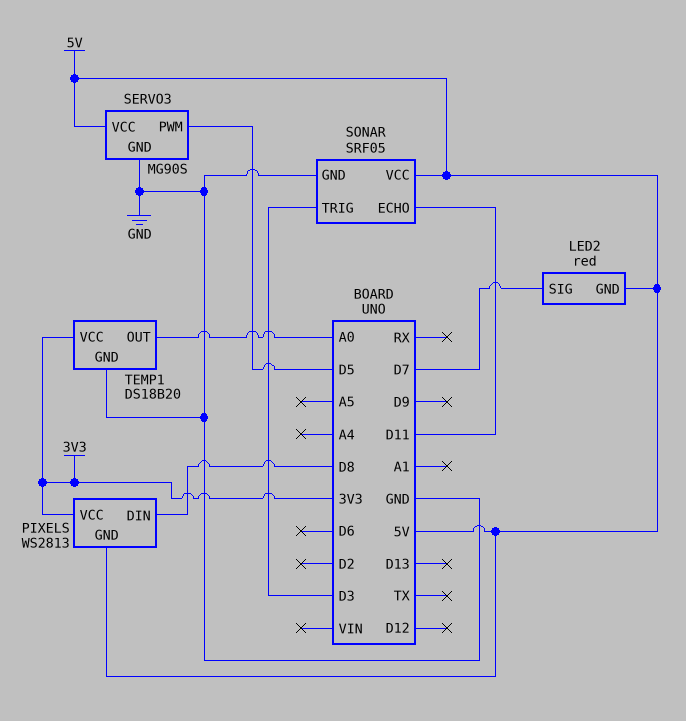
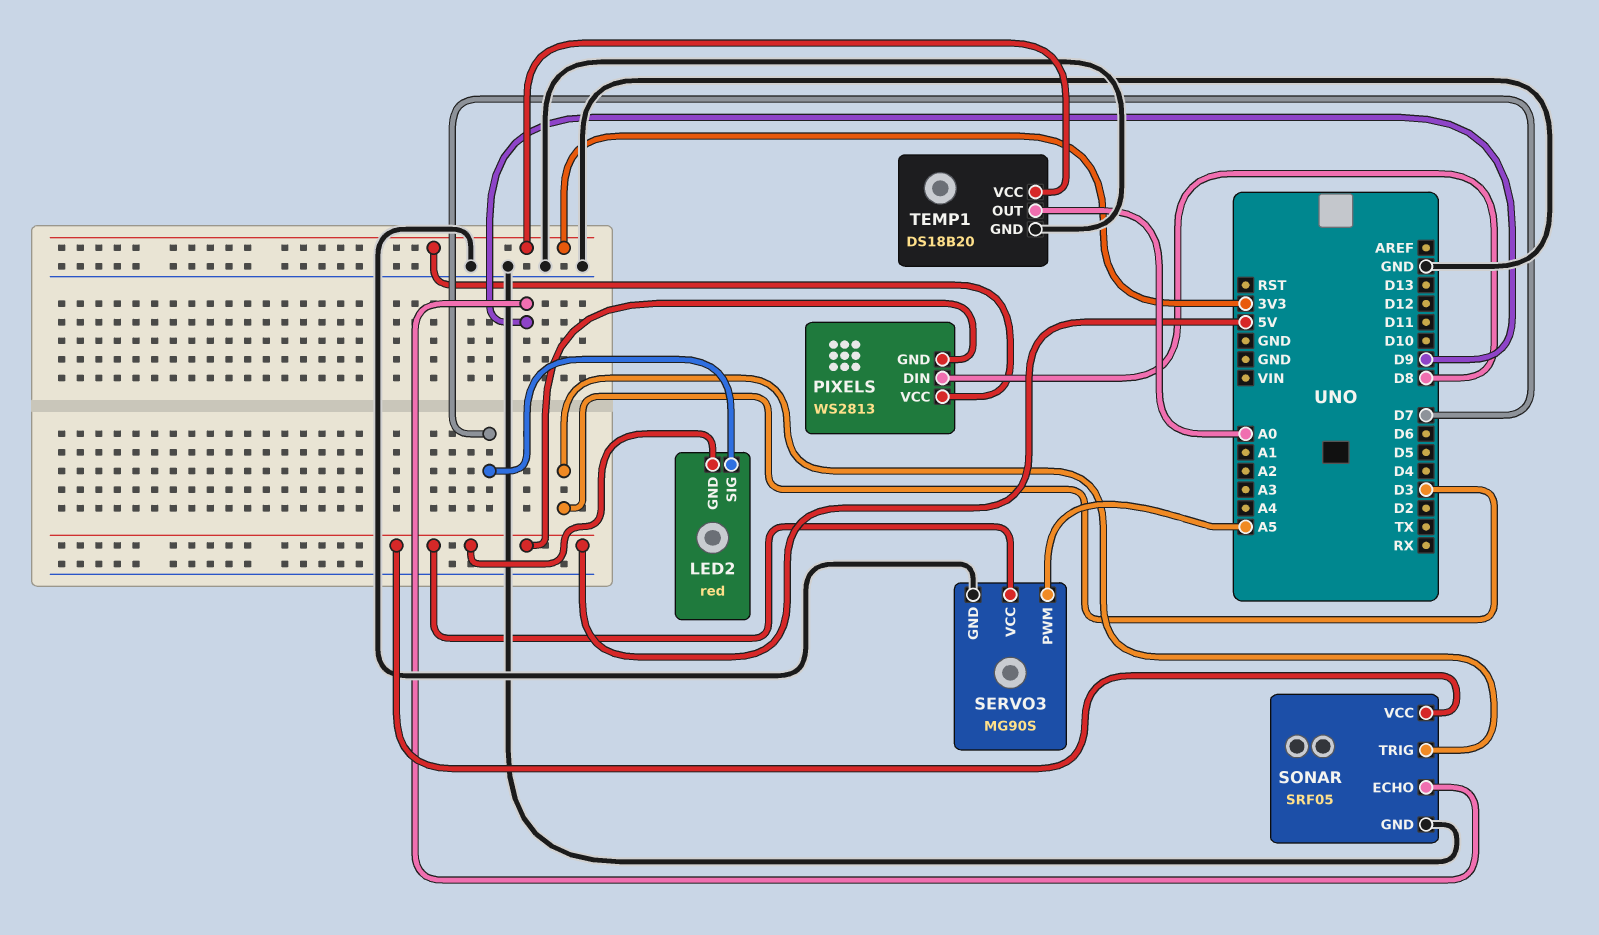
SERVO3 pin PWM: D5 -> A5
SONAR pin ECHO: D11 -> D9

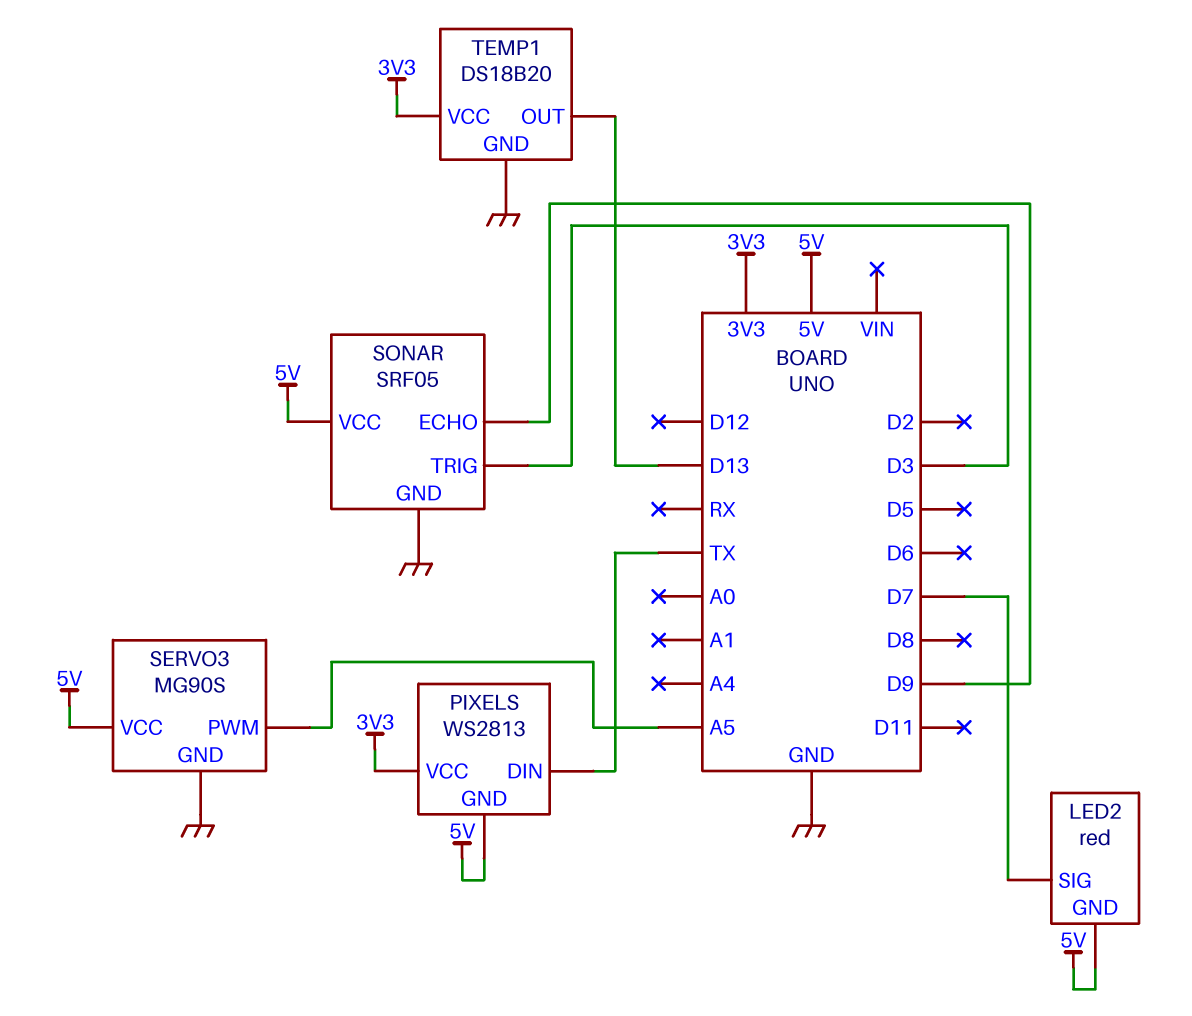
PIXELS pin DIN: D8 -> TX
TEMP1 pin OUT: A0 -> D13

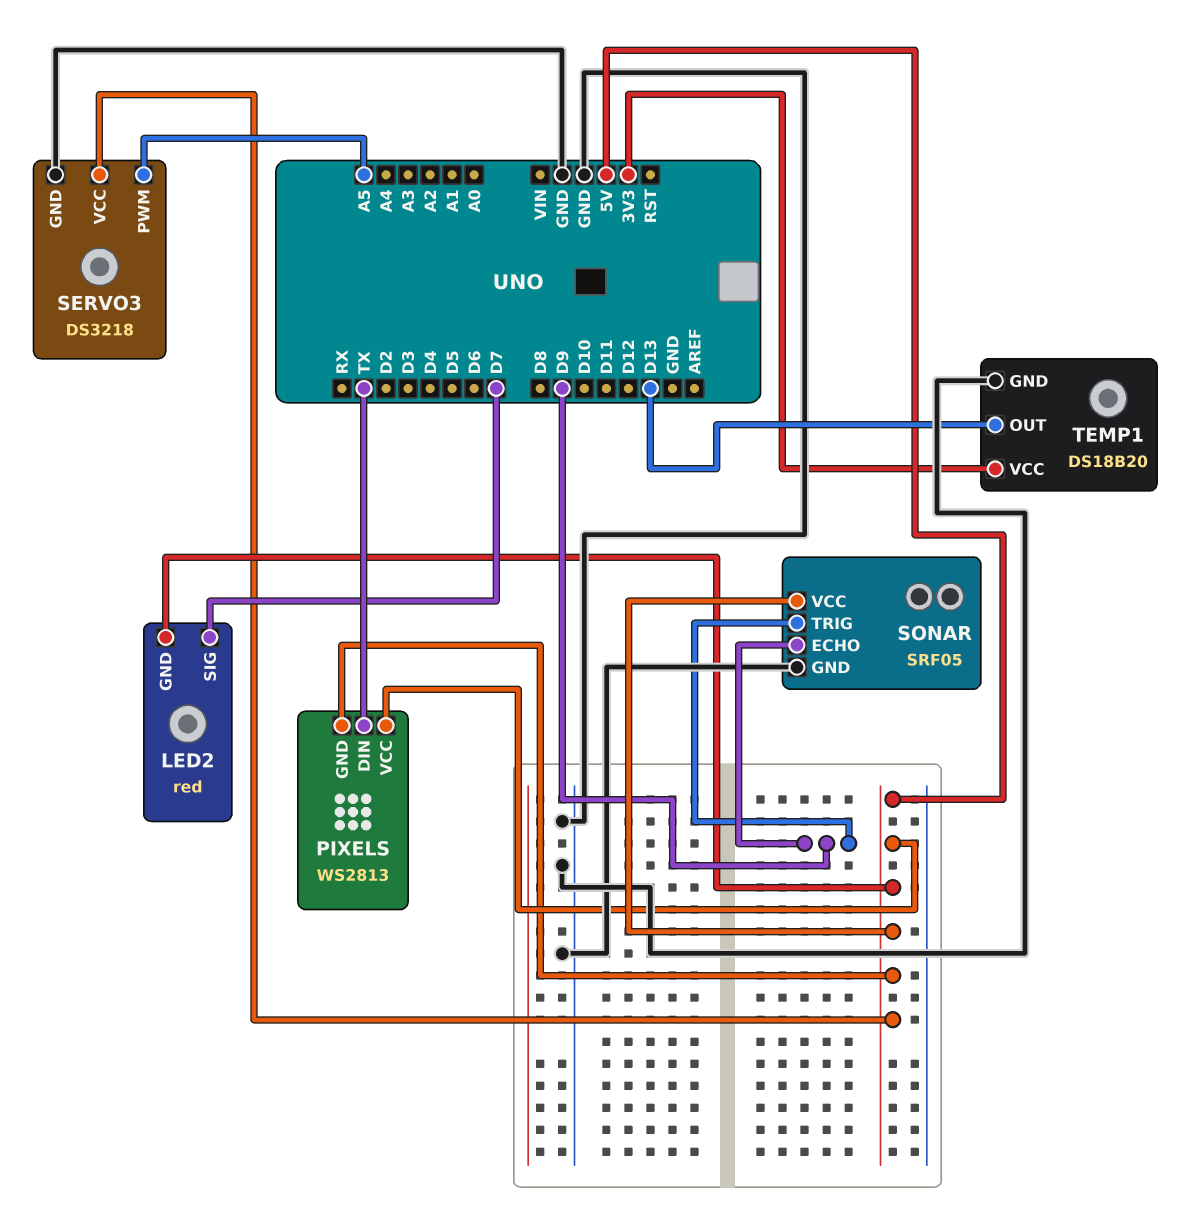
PIXELS pin VCC: 3V3 -> 5V
SERVO3: MG90S -> DS3218
SONAR pin TRIG: D3 -> D9

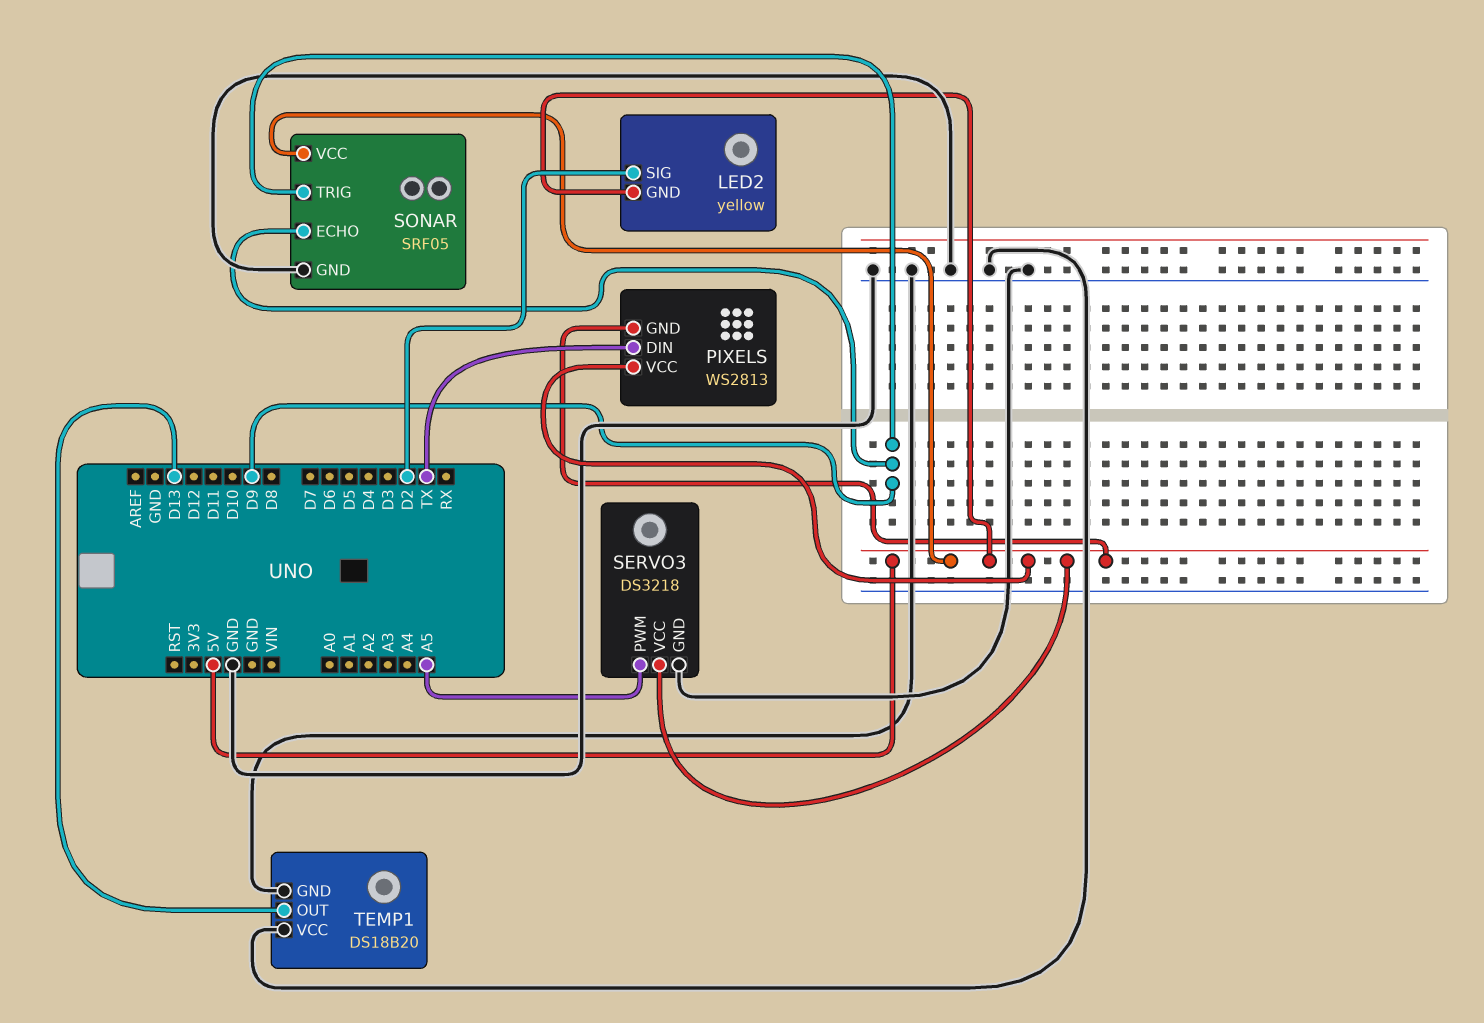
LED2: red -> yellow
LED2 pin SIG: D7 -> D2
TEMP1 pin VCC: 3V3 -> GND

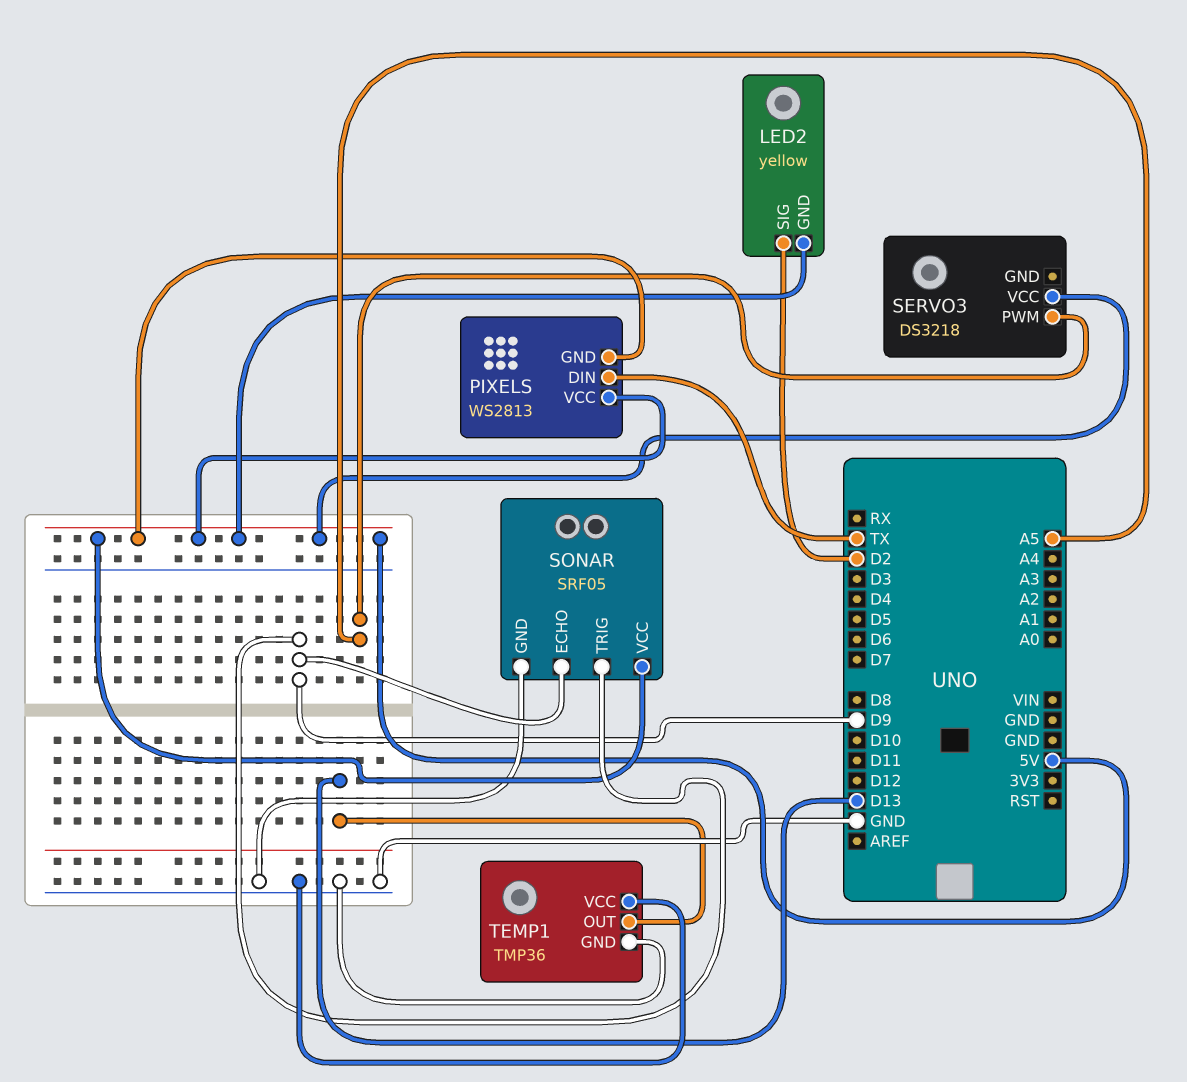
SERVO3 pin GND: GND -> none
TEMP1: DS18B20 -> TMP36

